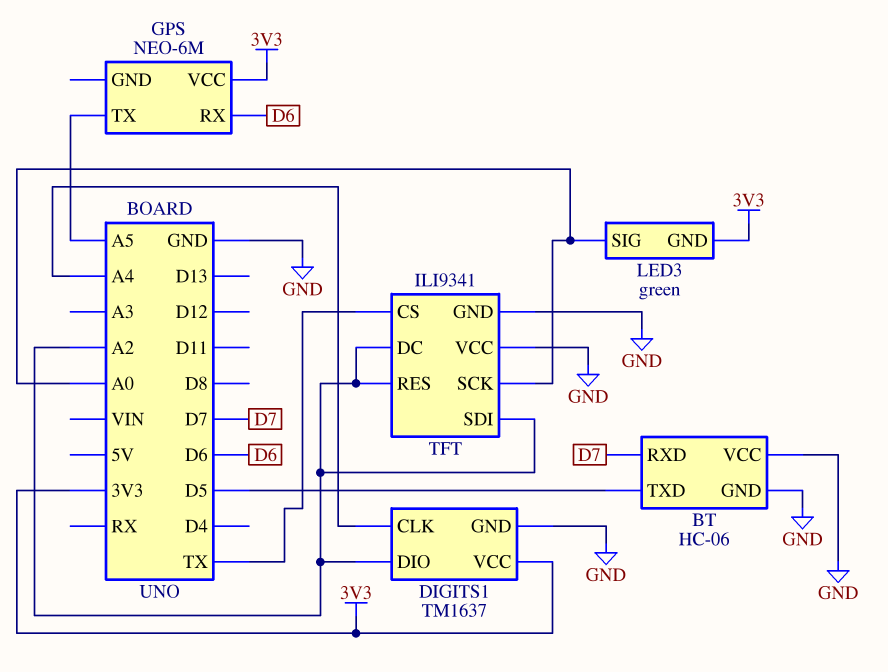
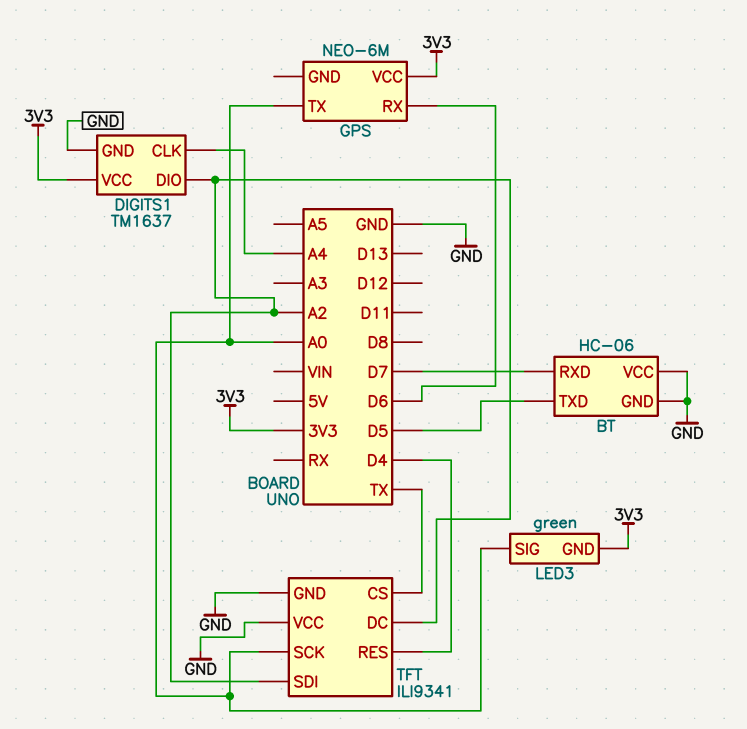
GPS pin TX: A5 -> A0
TFT pin RES: A2 -> D4

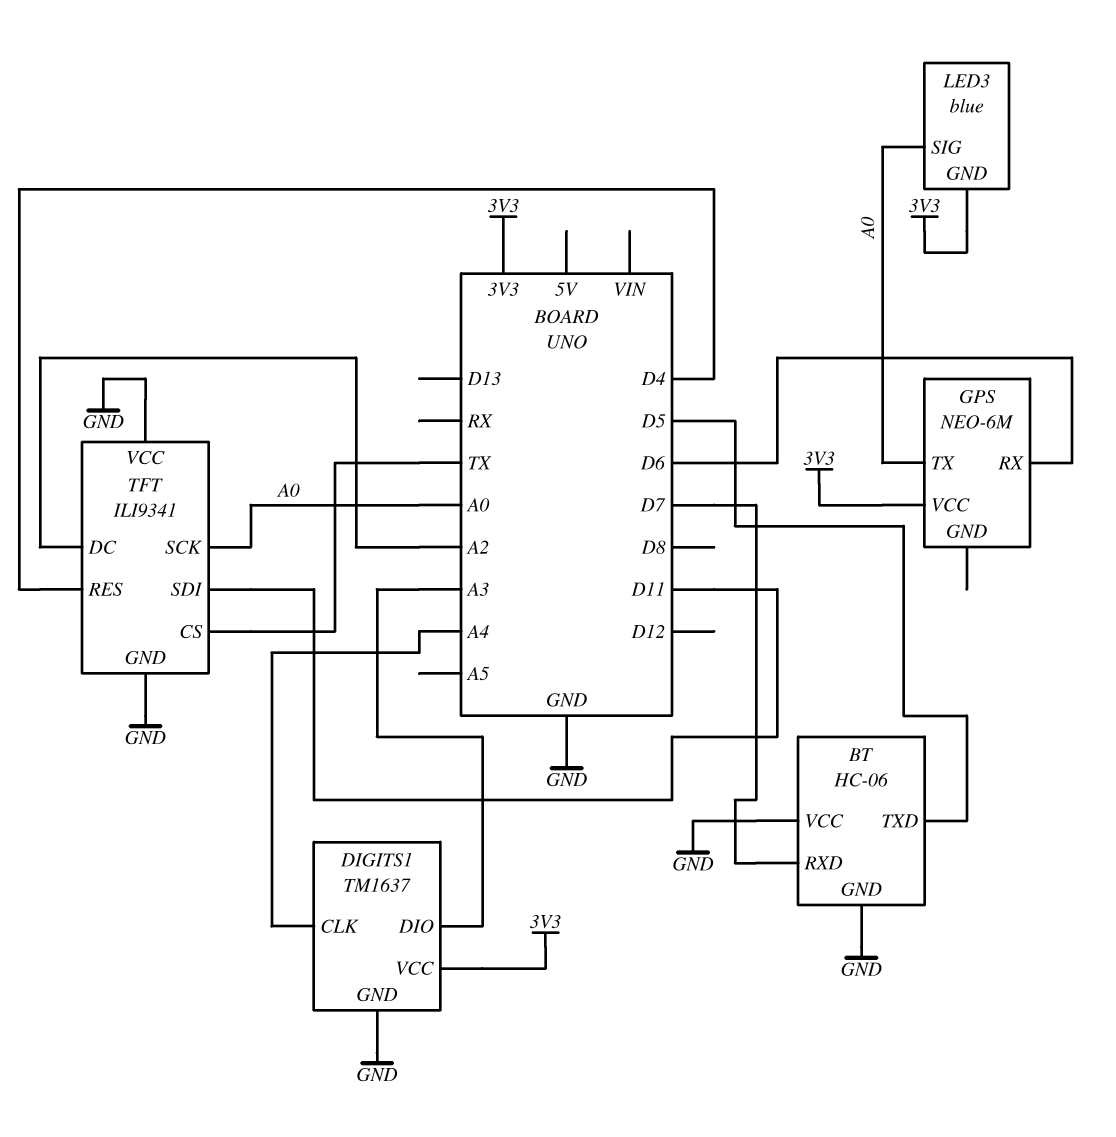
DIGITS1 pin DIO: A2 -> A3
LED3: green -> blue
TFT pin SDI: A2 -> D11

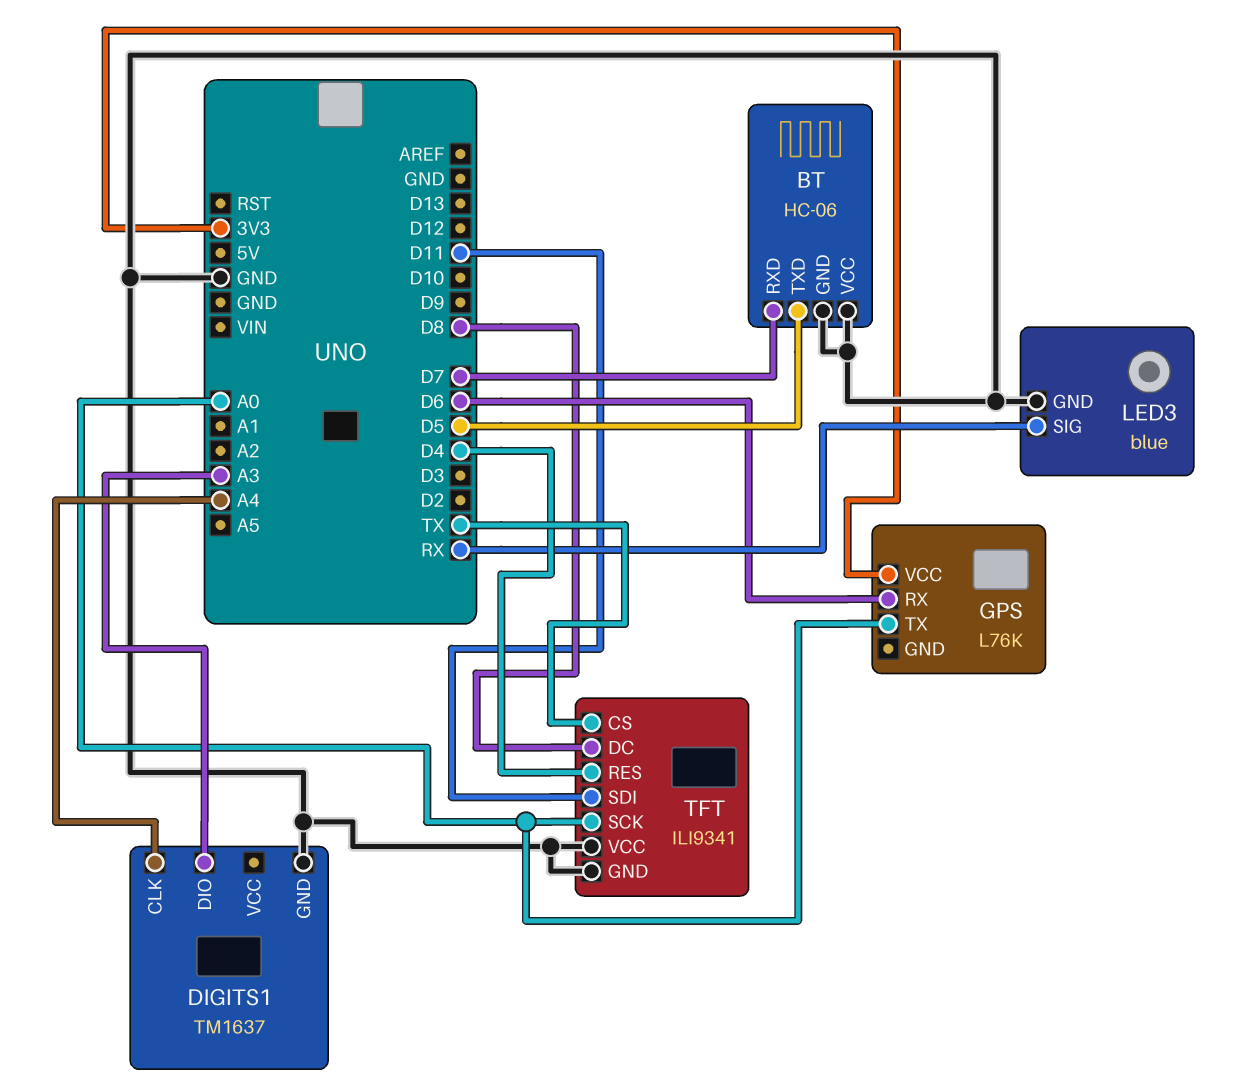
DIGITS1 pin VCC: 3V3 -> none
GPS: NEO-6M -> L76K
LED3 pin GND: 3V3 -> GND
LED3 pin SIG: A0 -> RX
TFT pin DC: A2 -> D8

